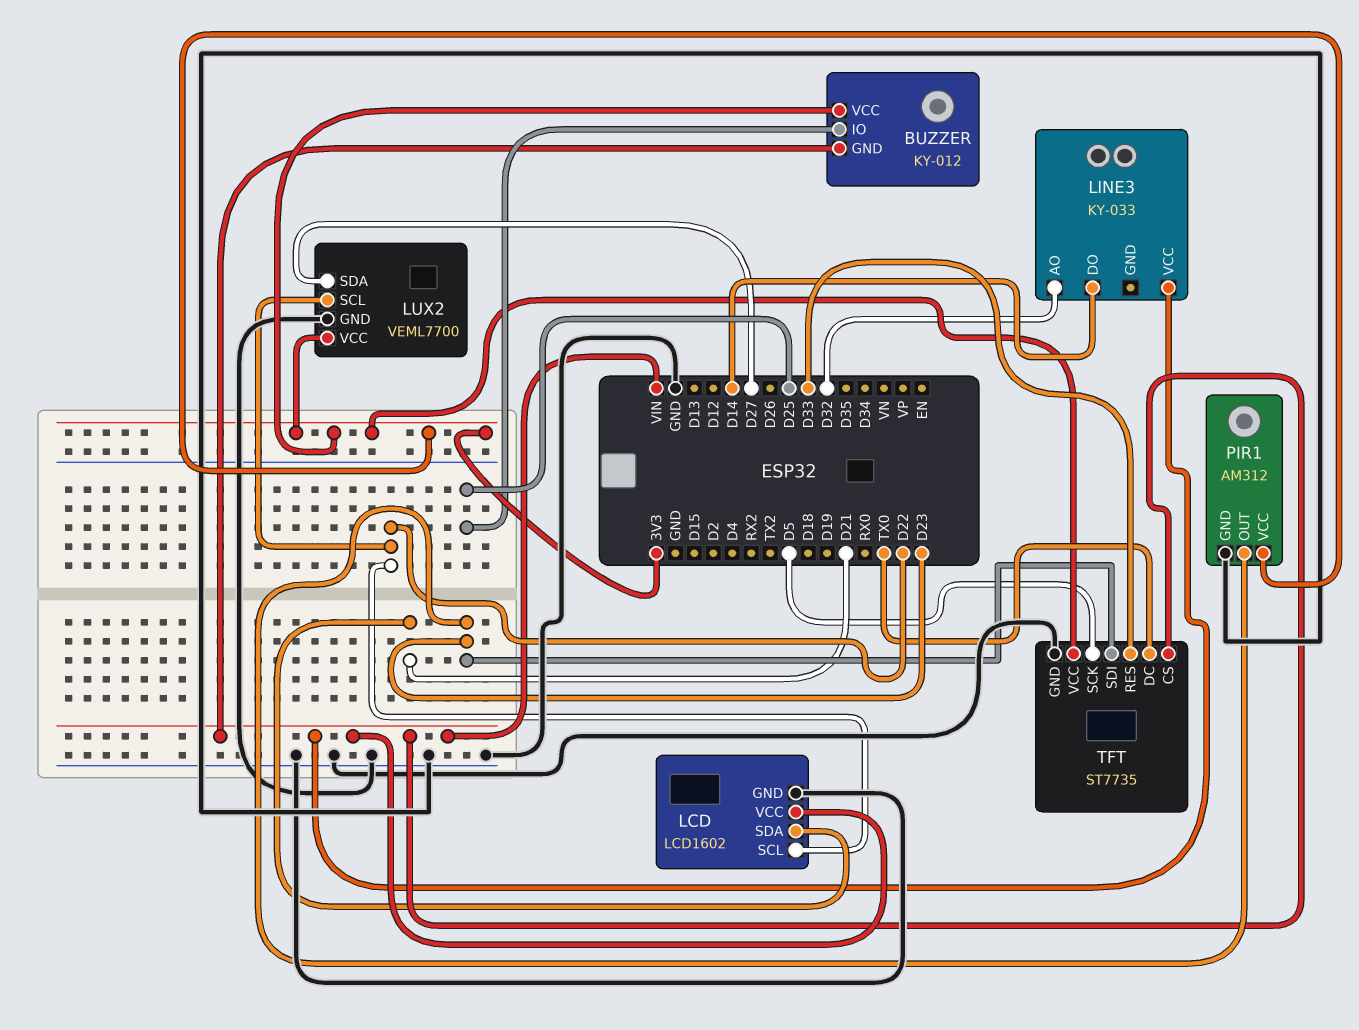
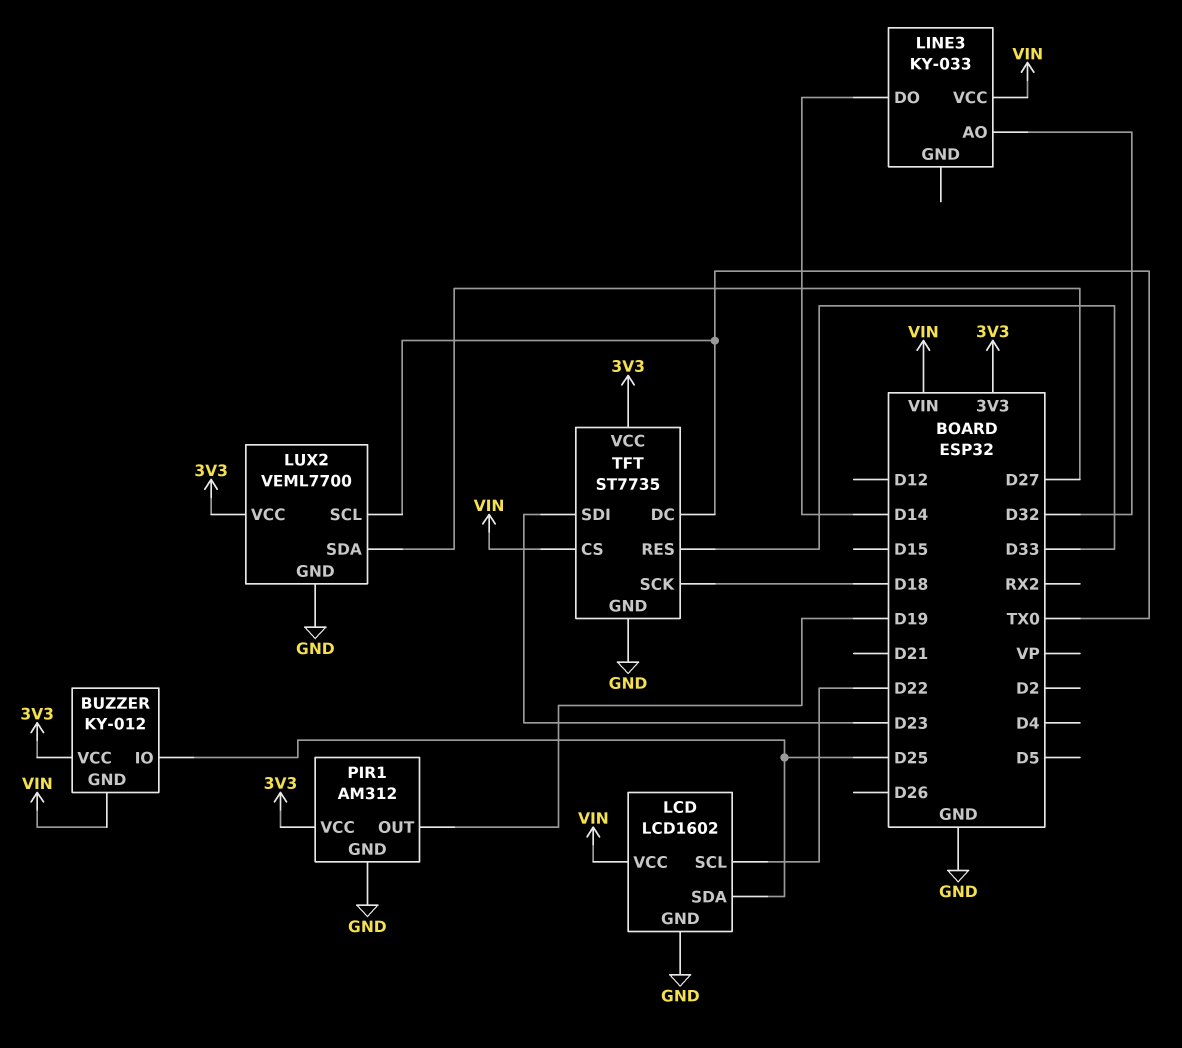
LCD pin SDA: D21 -> D25
LUX2 pin SCL: D22 -> TX0
PIR1 pin OUT: D23 -> D19
TFT pin SCK: D5 -> D18

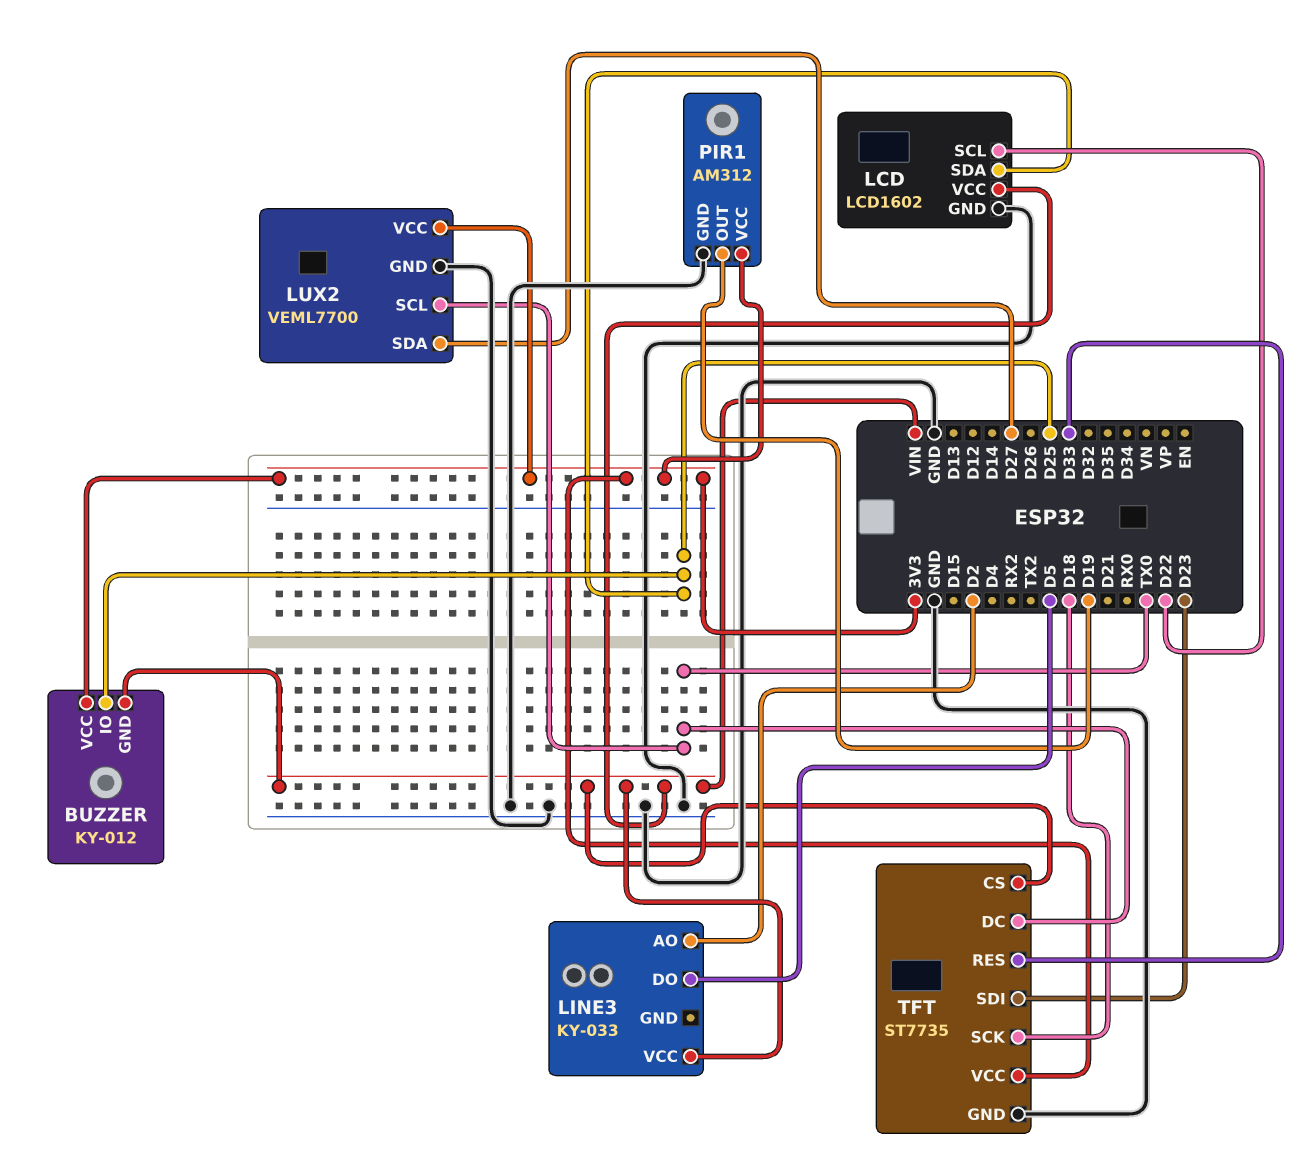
LINE3 pin AO: D32 -> D2
LINE3 pin DO: D14 -> D5

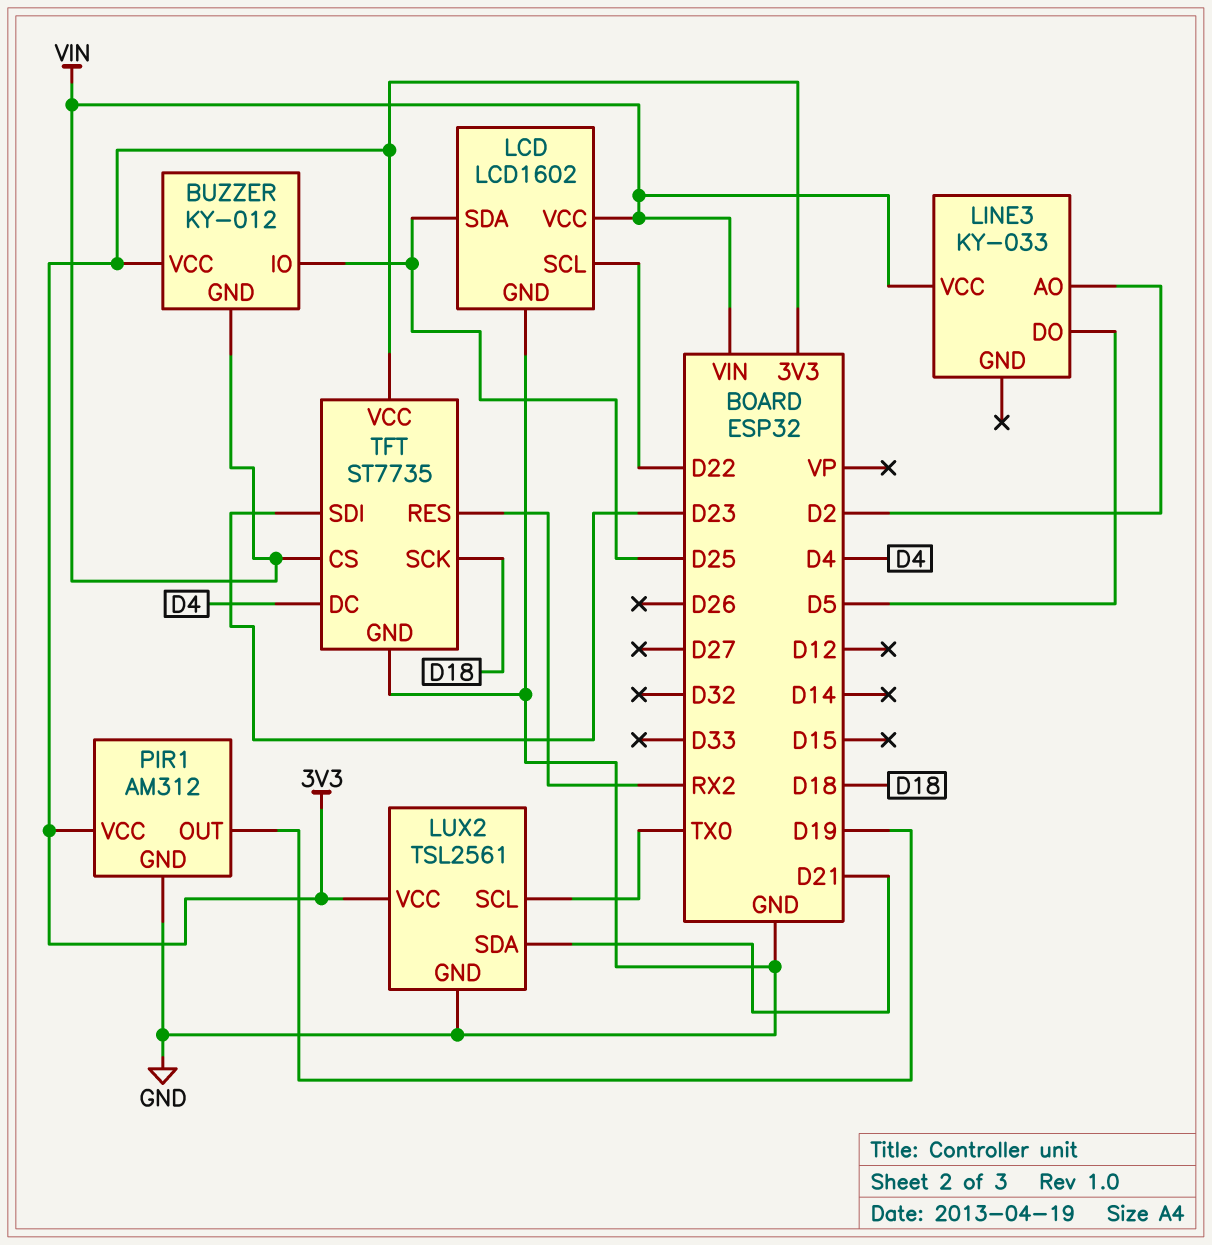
LUX2: VEML7700 -> TSL2561
LUX2 pin SDA: D27 -> D21
TFT pin DC: TX0 -> D4
TFT pin RES: D33 -> RX2

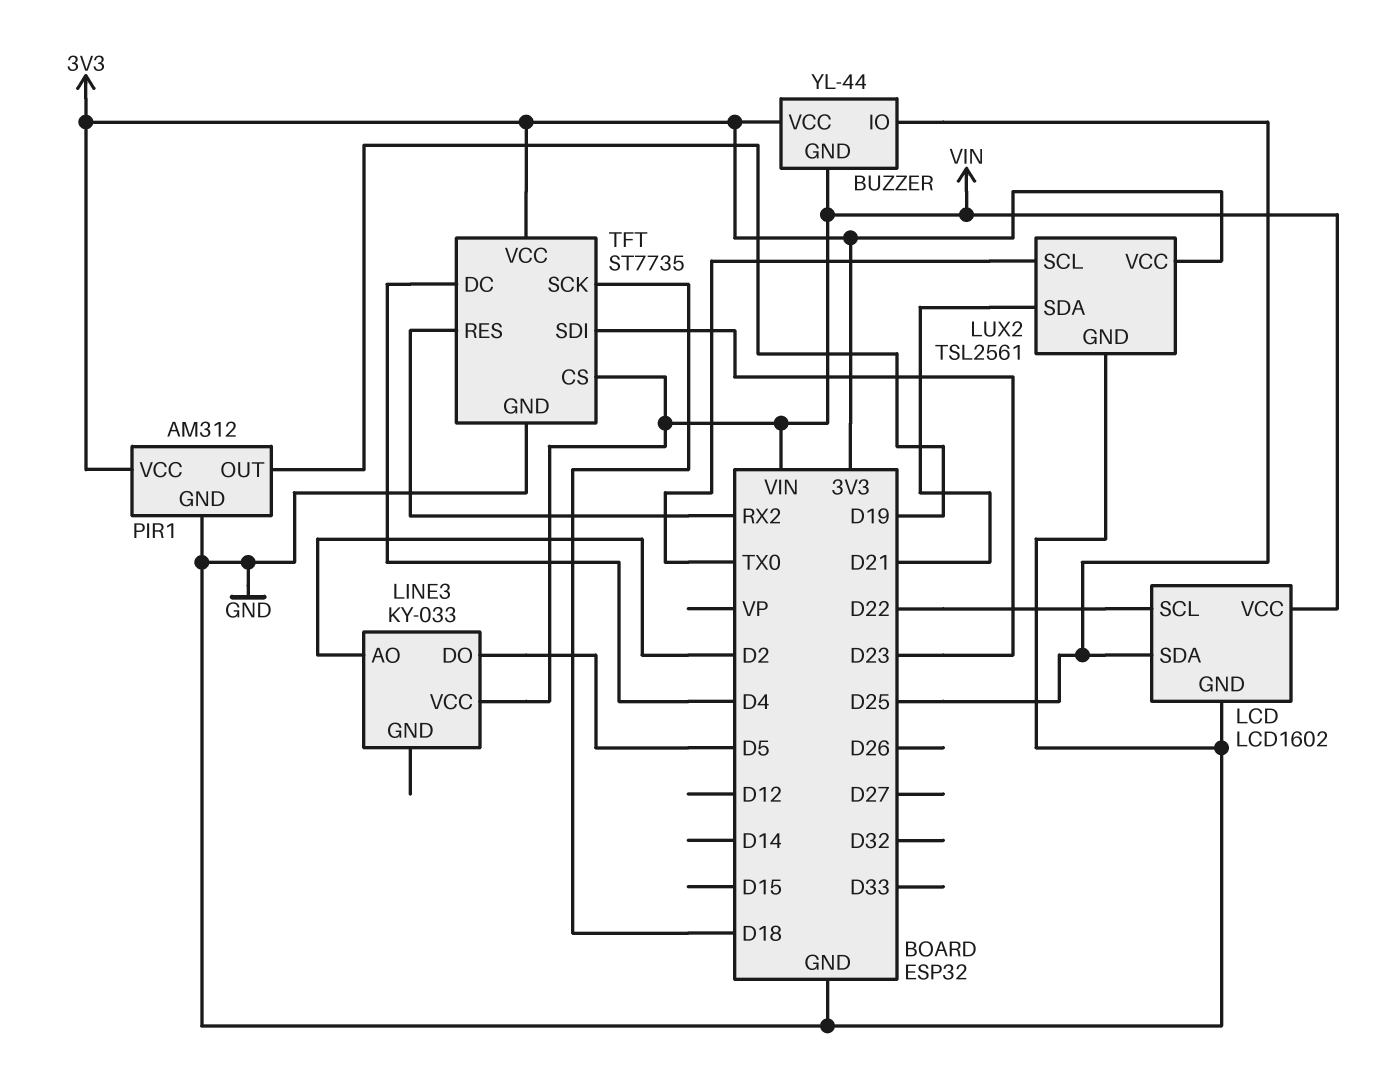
BUZZER: KY-012 -> YL-44

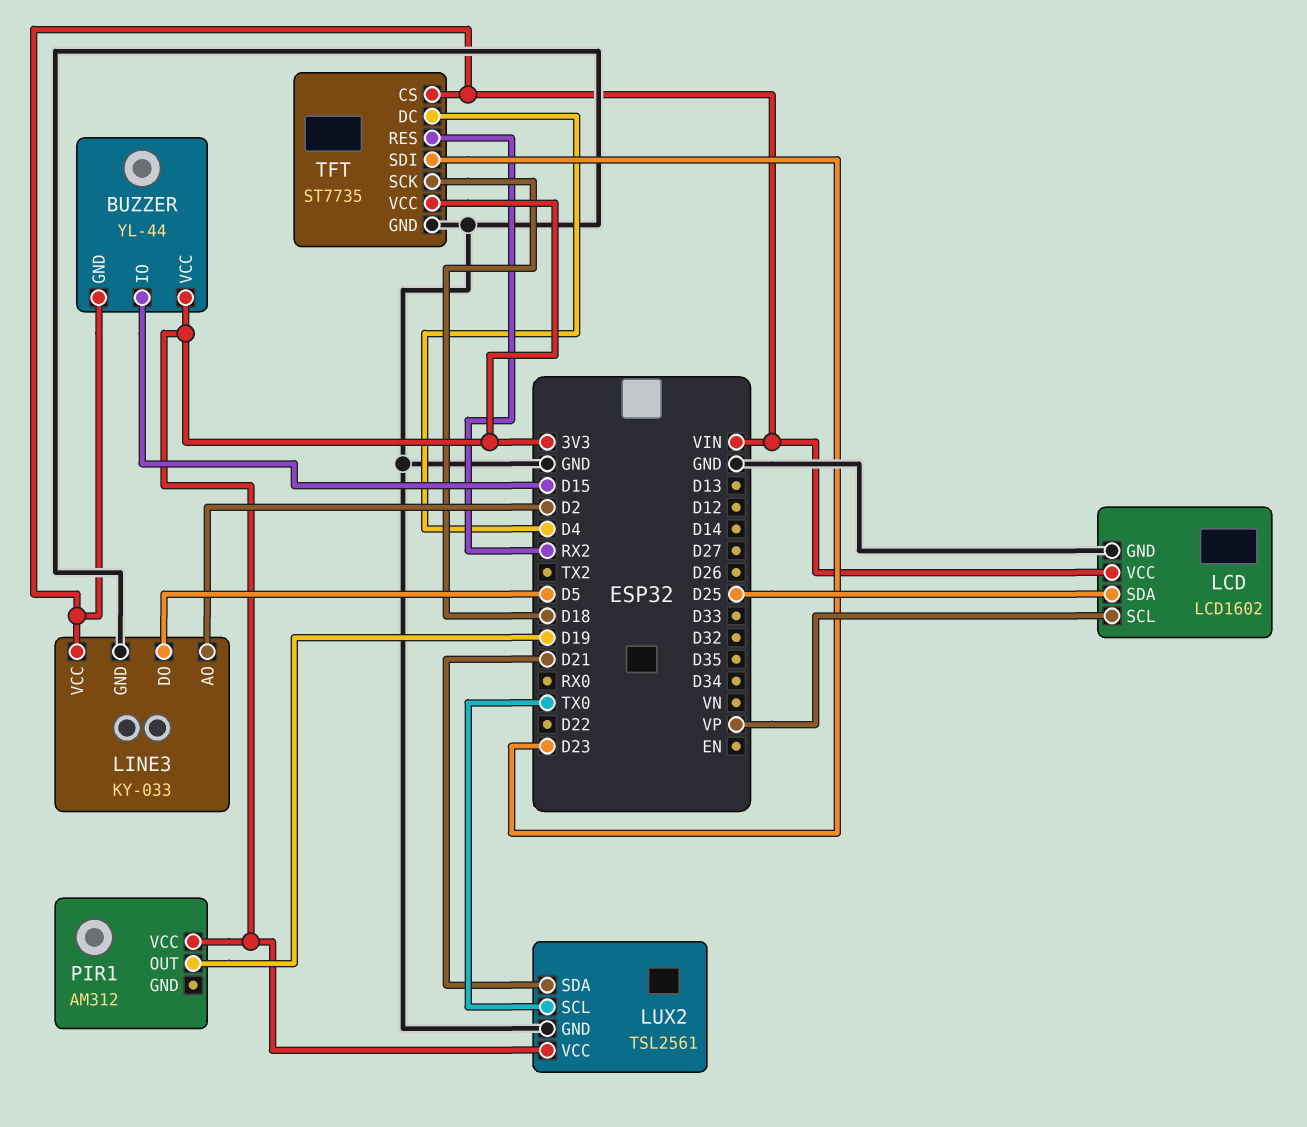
BUZZER pin IO: D25 -> D15
LCD pin SCL: D22 -> VP
LINE3 pin GND: none -> GND
PIR1 pin GND: GND -> none

